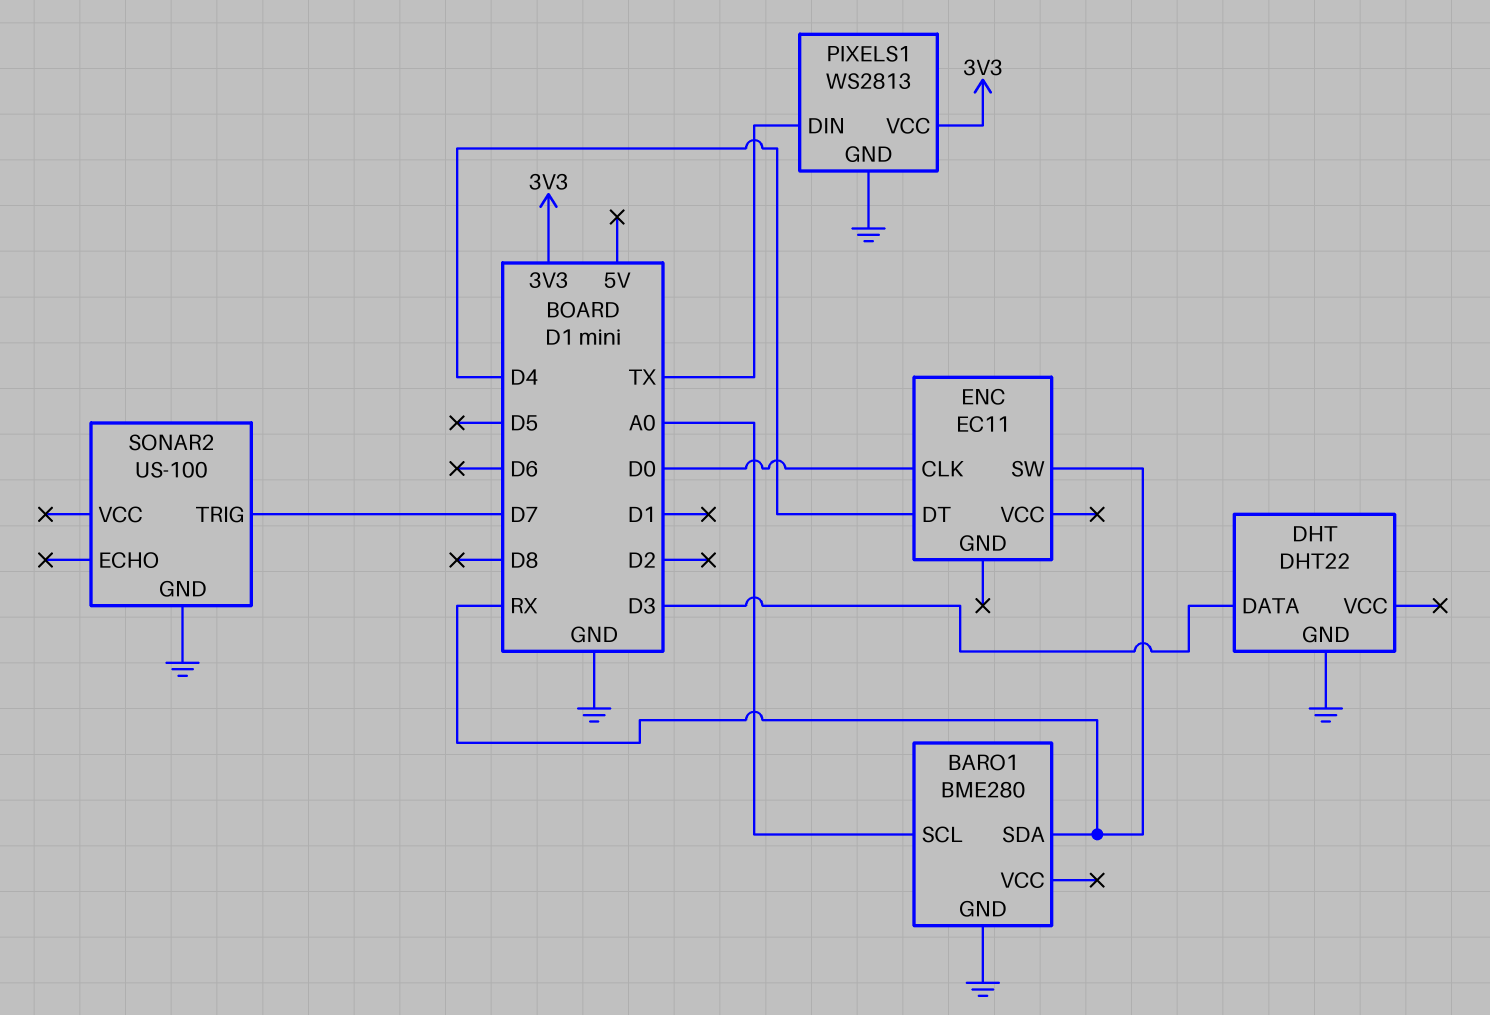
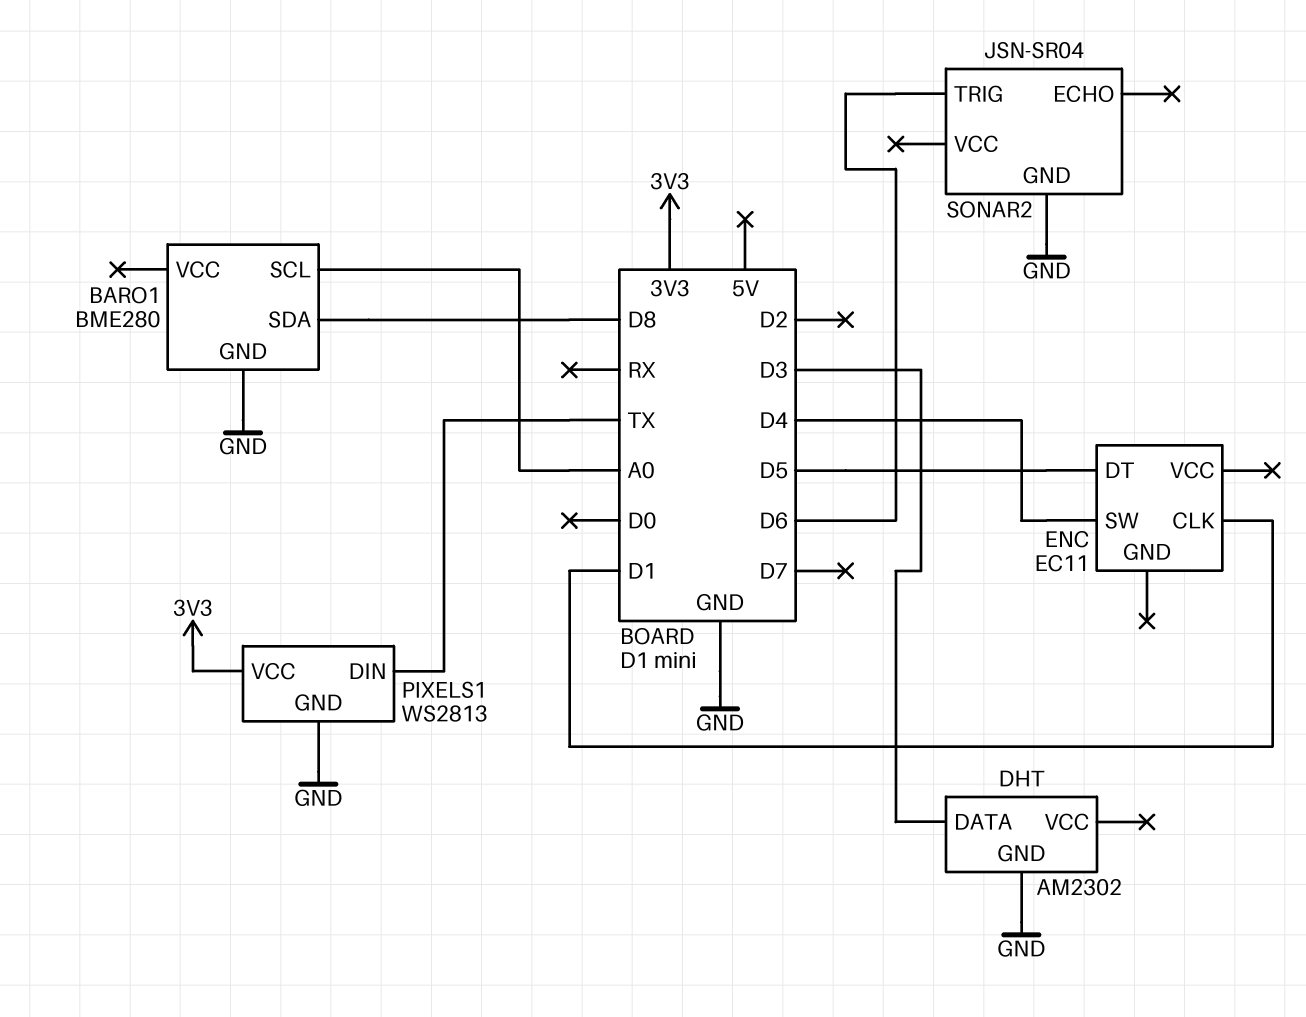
BARO1 pin SDA: RX -> D8
DHT: DHT22 -> AM2302
ENC pin CLK: D0 -> D1
ENC pin DT: D4 -> D5
ENC pin SW: RX -> D4
SONAR2: US-100 -> JSN-SR04
SONAR2 pin TRIG: D7 -> D6

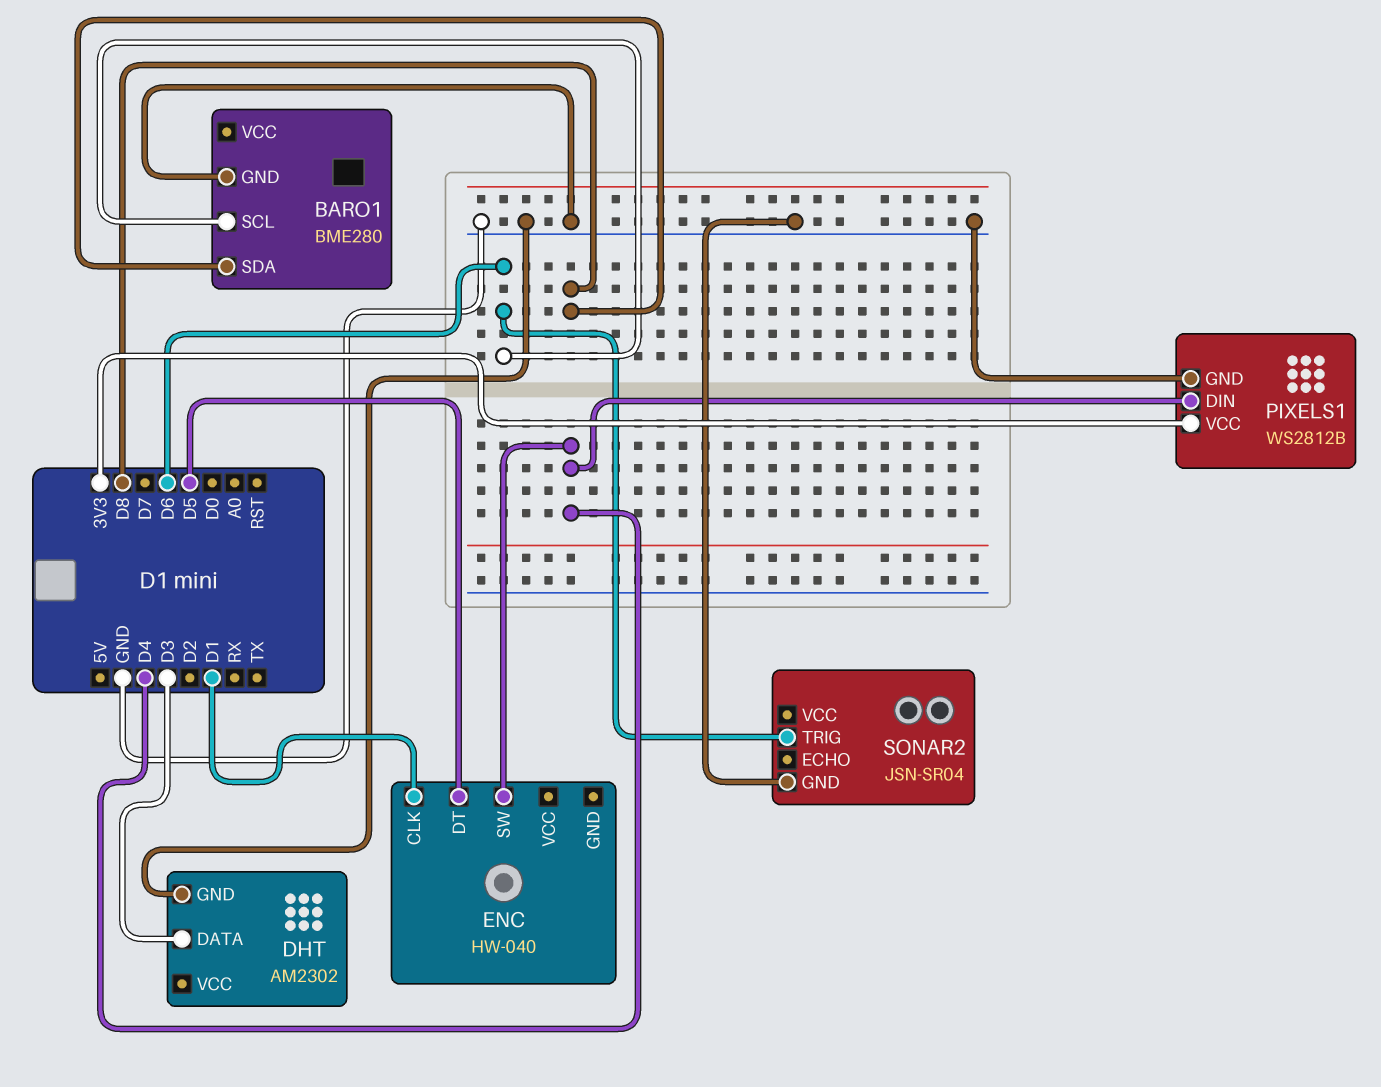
BARO1 pin SCL: A0 -> D6
ENC: EC11 -> HW-040
PIXELS1: WS2813 -> WS2812B
PIXELS1 pin DIN: TX -> D4

